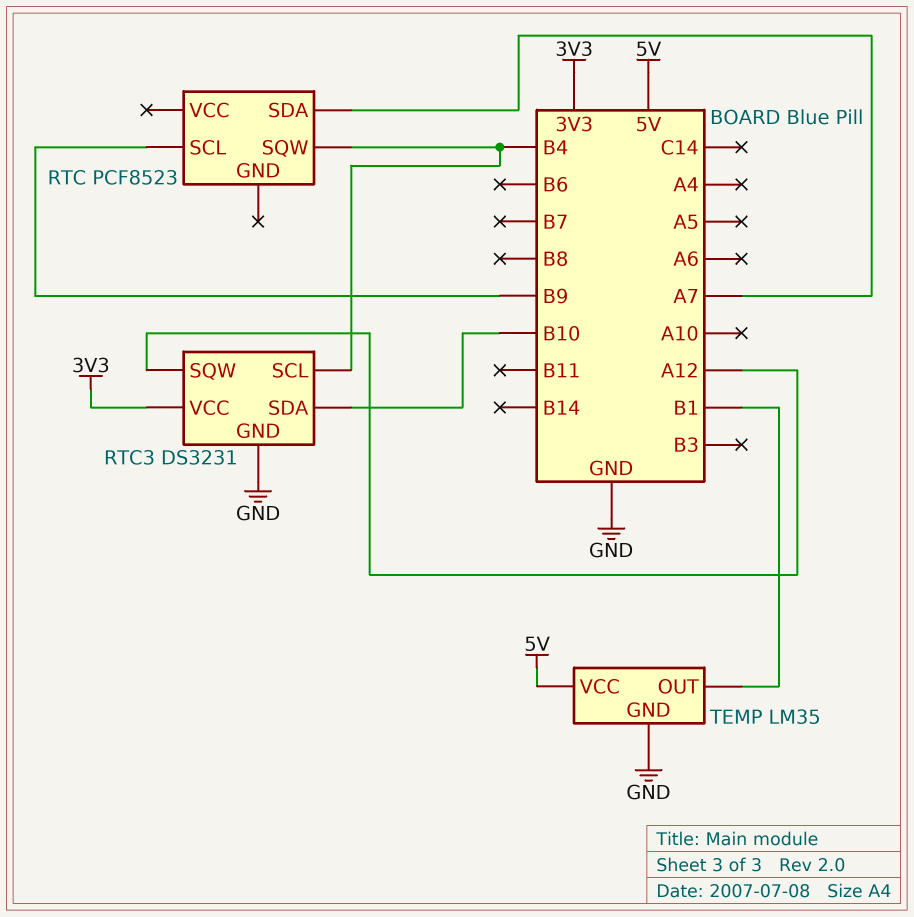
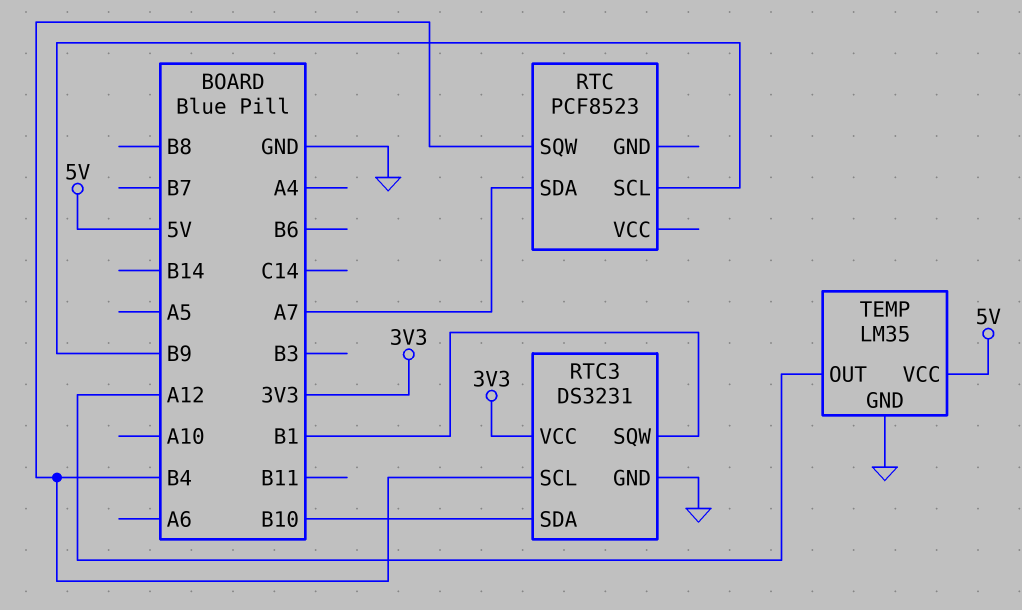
RTC3 pin SQW: A12 -> B1
TEMP pin OUT: B1 -> A12

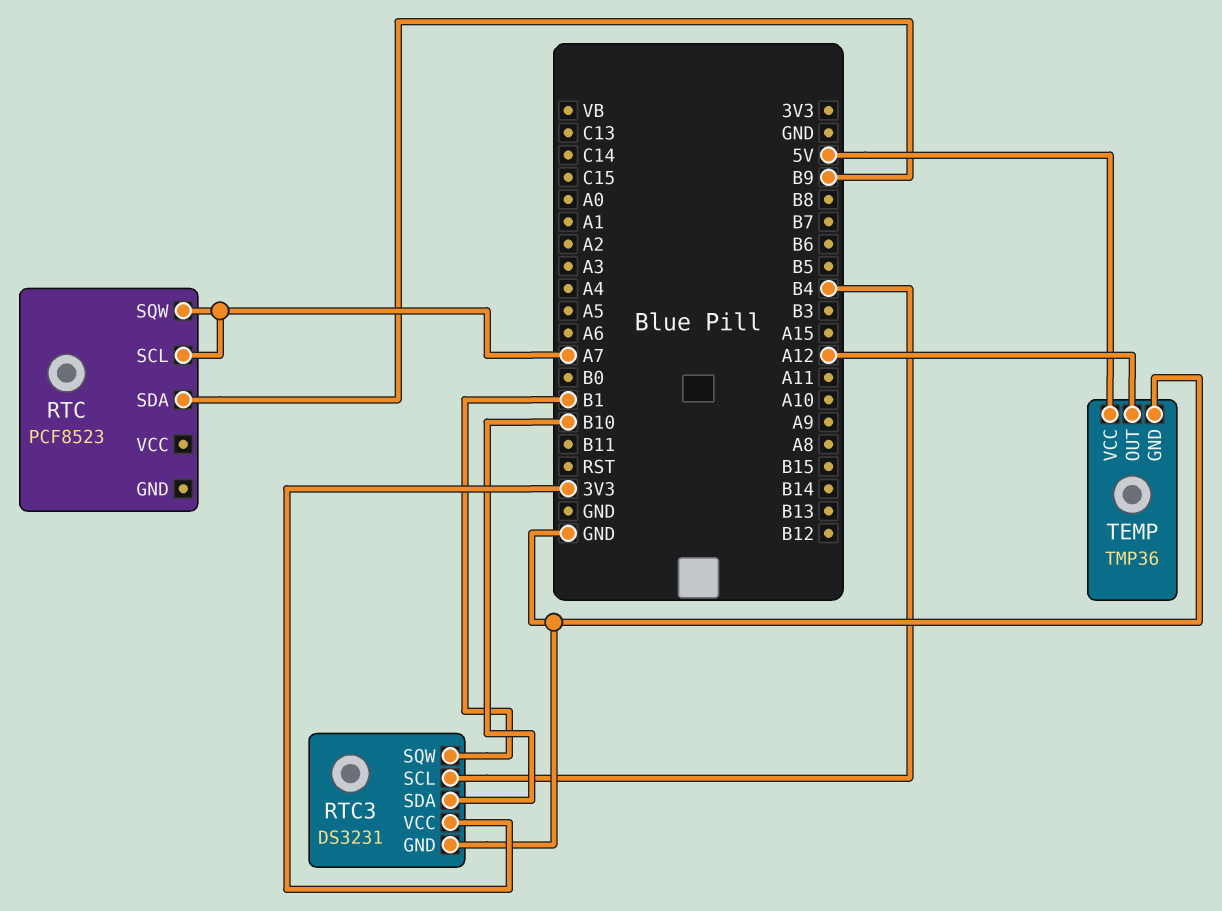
RTC pin SCL: B9 -> A7
RTC pin SDA: A7 -> B9
RTC pin SQW: B4 -> A7
TEMP: LM35 -> TMP36

